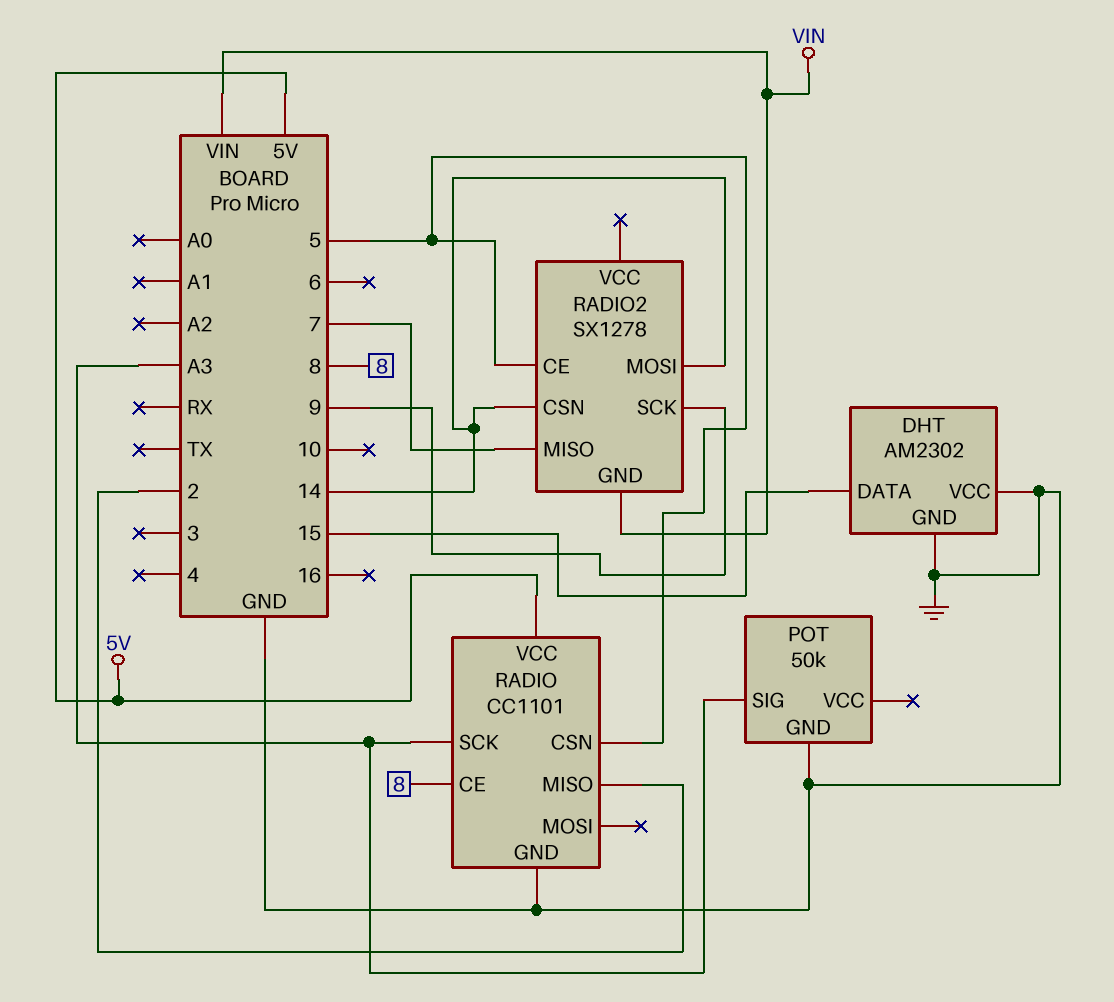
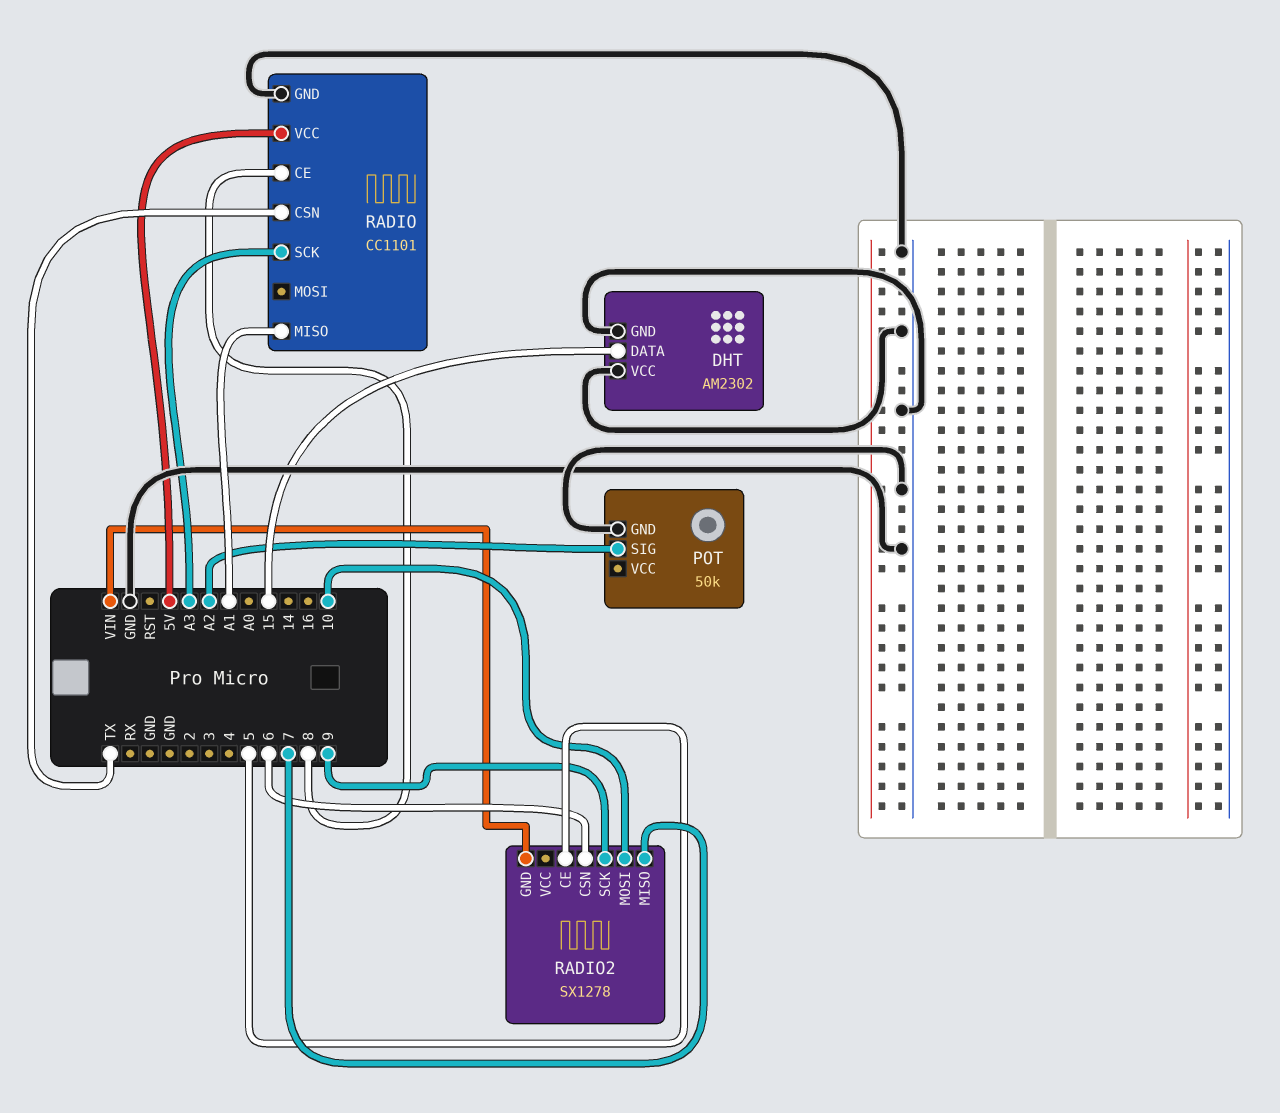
POT pin SIG: A3 -> A2
RADIO pin CSN: 5 -> TX
RADIO pin MISO: 2 -> A1
RADIO2 pin CSN: 14 -> 6
RADIO2 pin MOSI: 14 -> 10

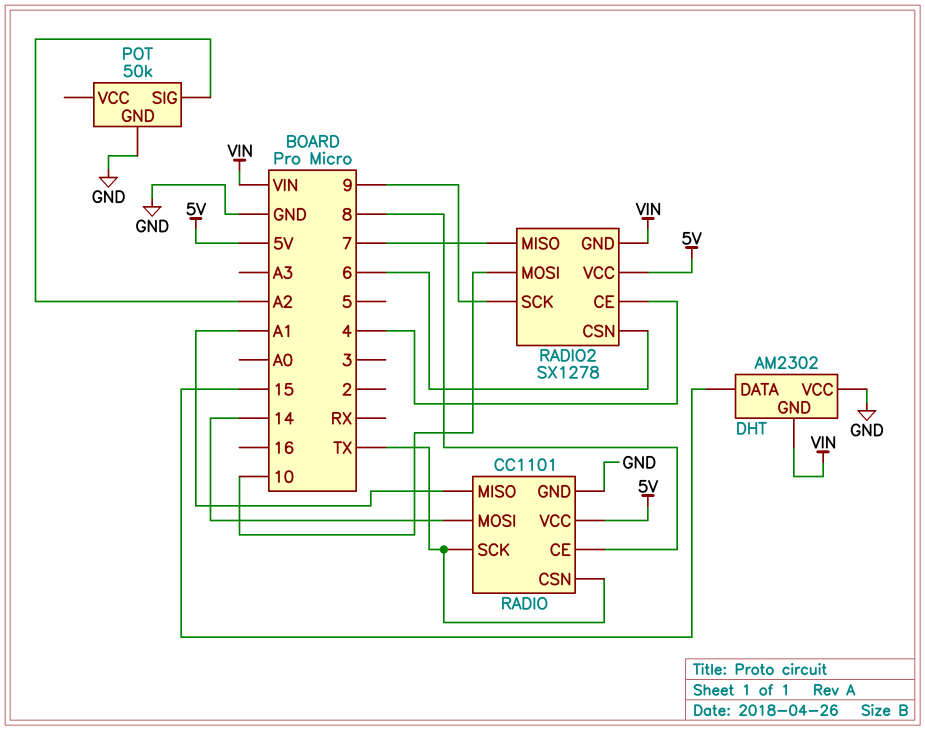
DHT pin GND: GND -> VIN
RADIO pin MOSI: none -> 14
RADIO pin SCK: A3 -> TX
RADIO2 pin CE: 5 -> 4
RADIO2 pin VCC: none -> 5V

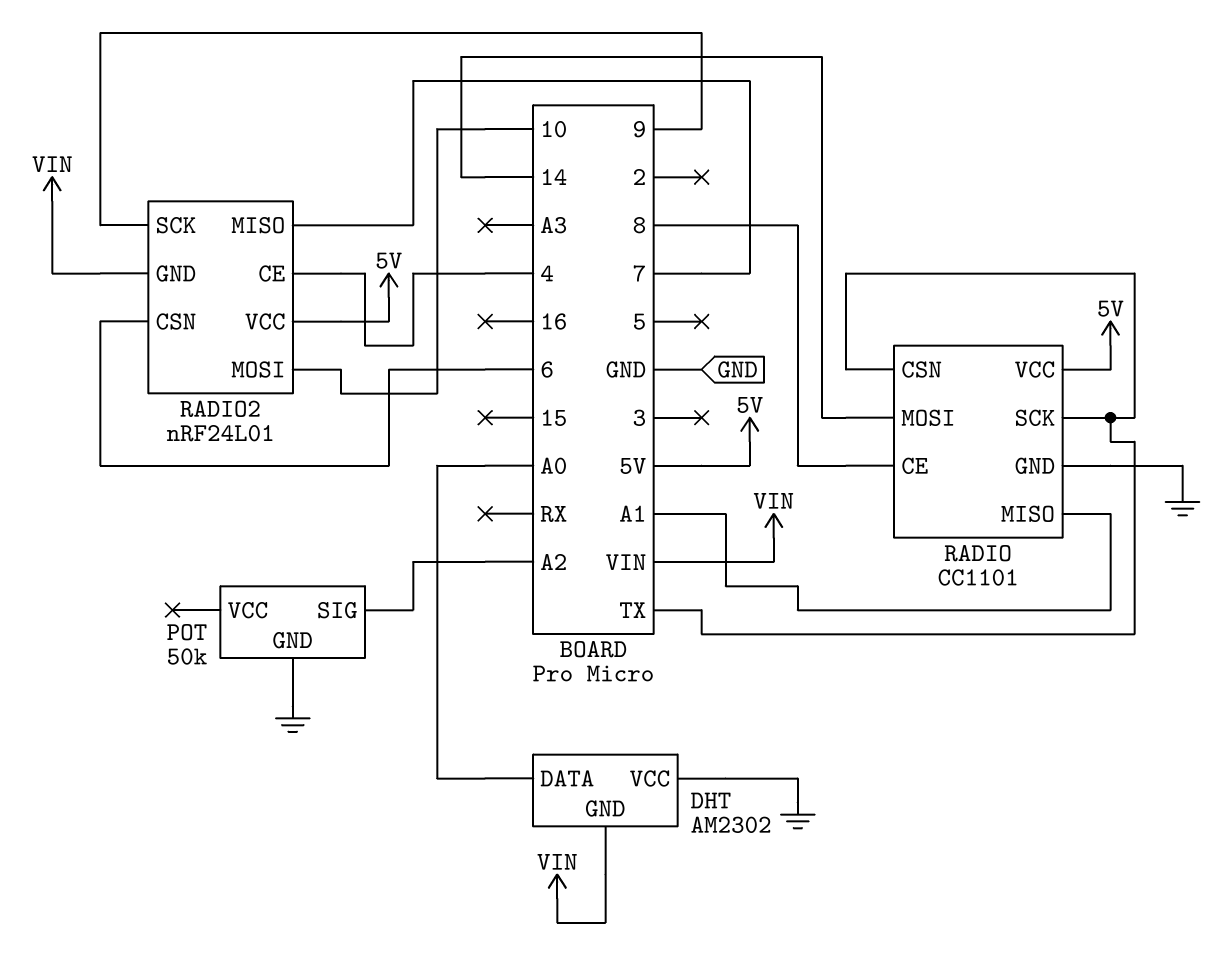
DHT pin DATA: 15 -> A0
RADIO2: SX1278 -> nRF24L01

